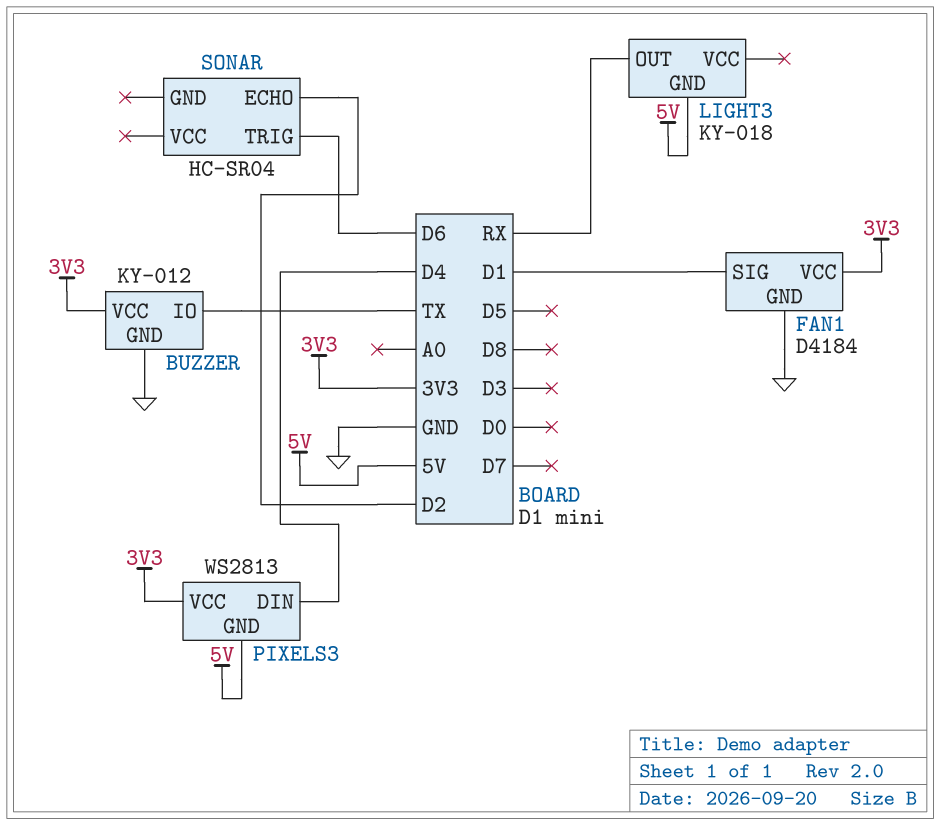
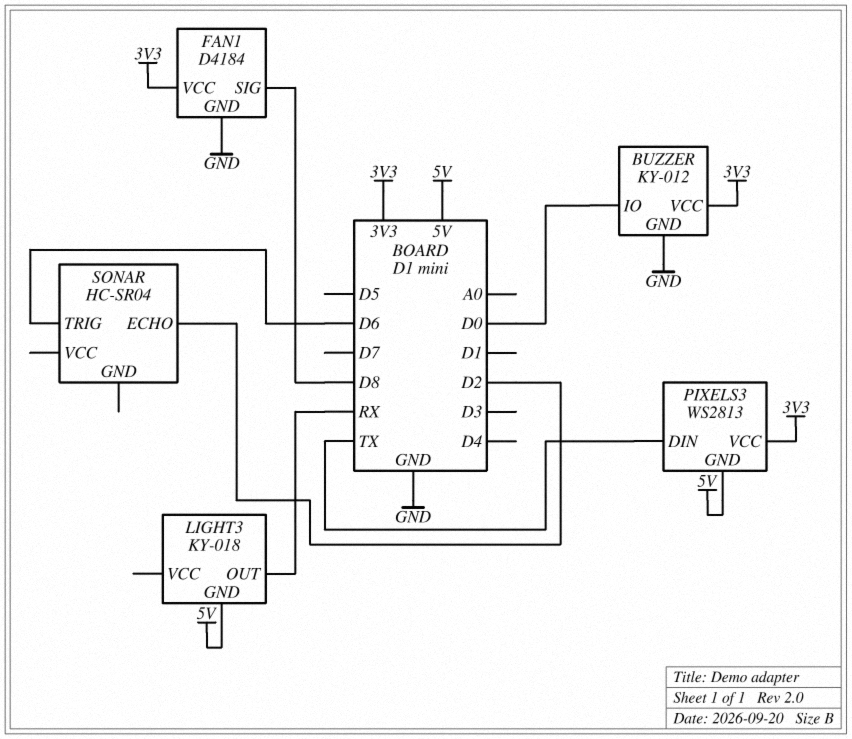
BUZZER pin IO: TX -> D0
FAN1 pin SIG: D1 -> D8
PIXELS3 pin DIN: D4 -> TX

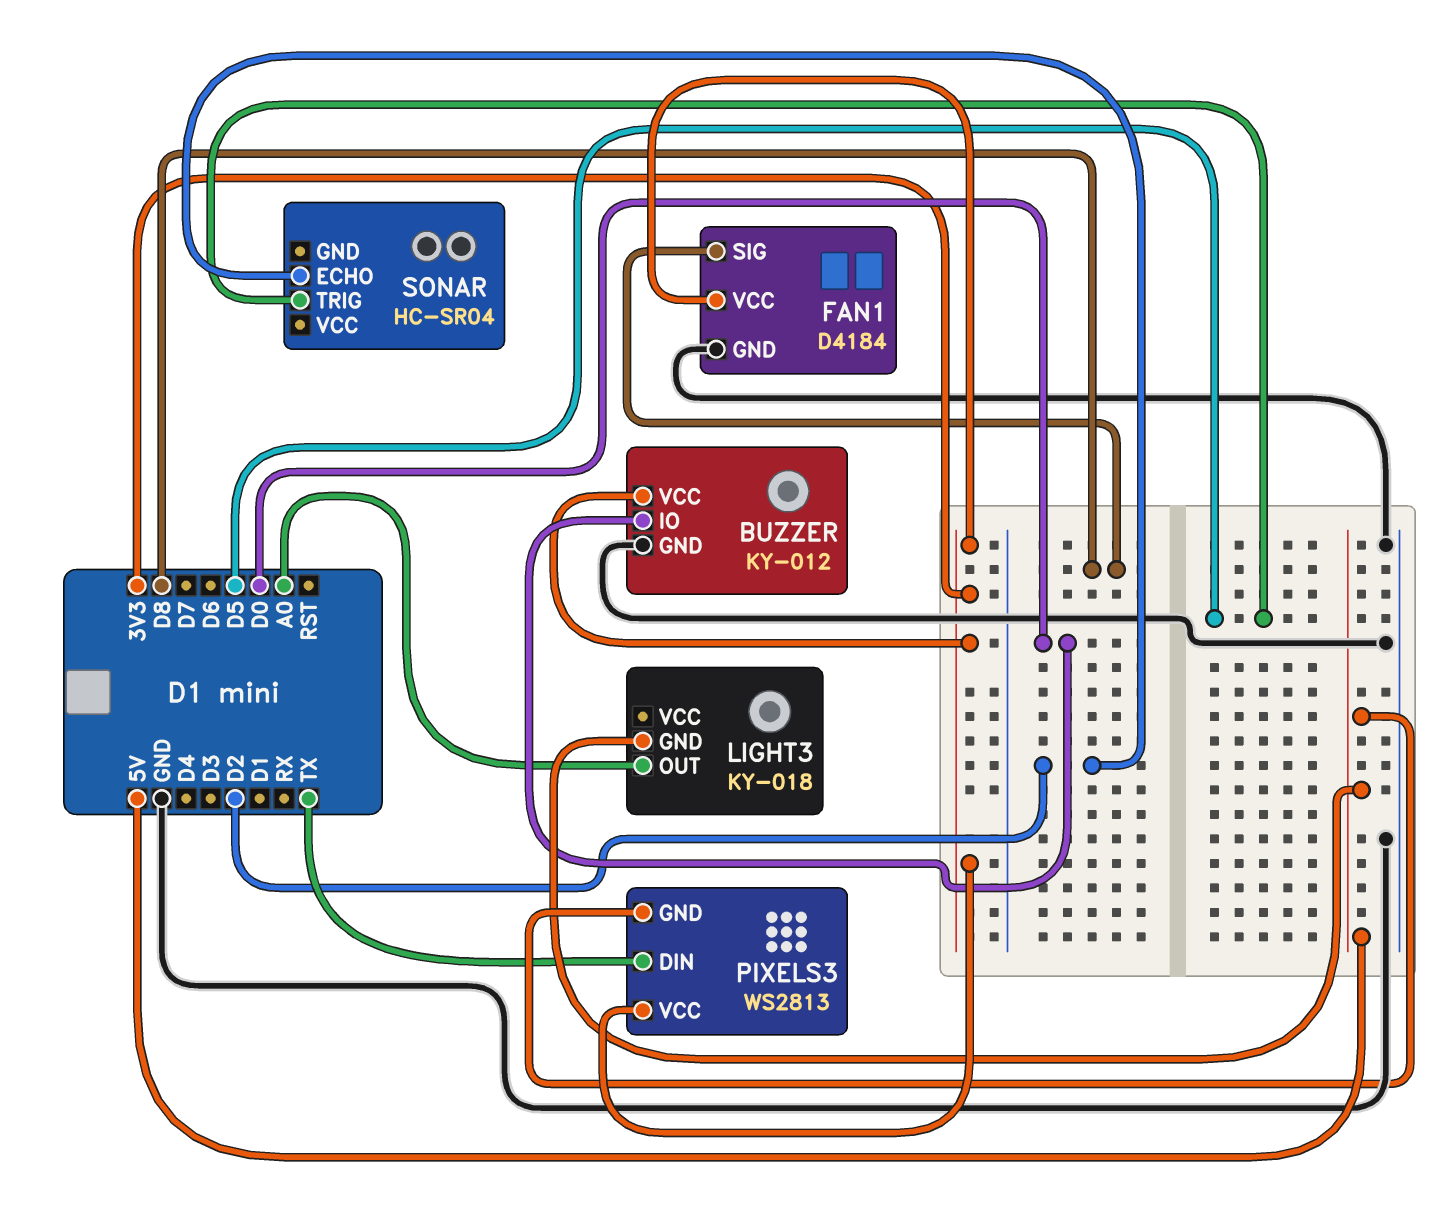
LIGHT3 pin OUT: RX -> A0
SONAR pin TRIG: D6 -> D5

